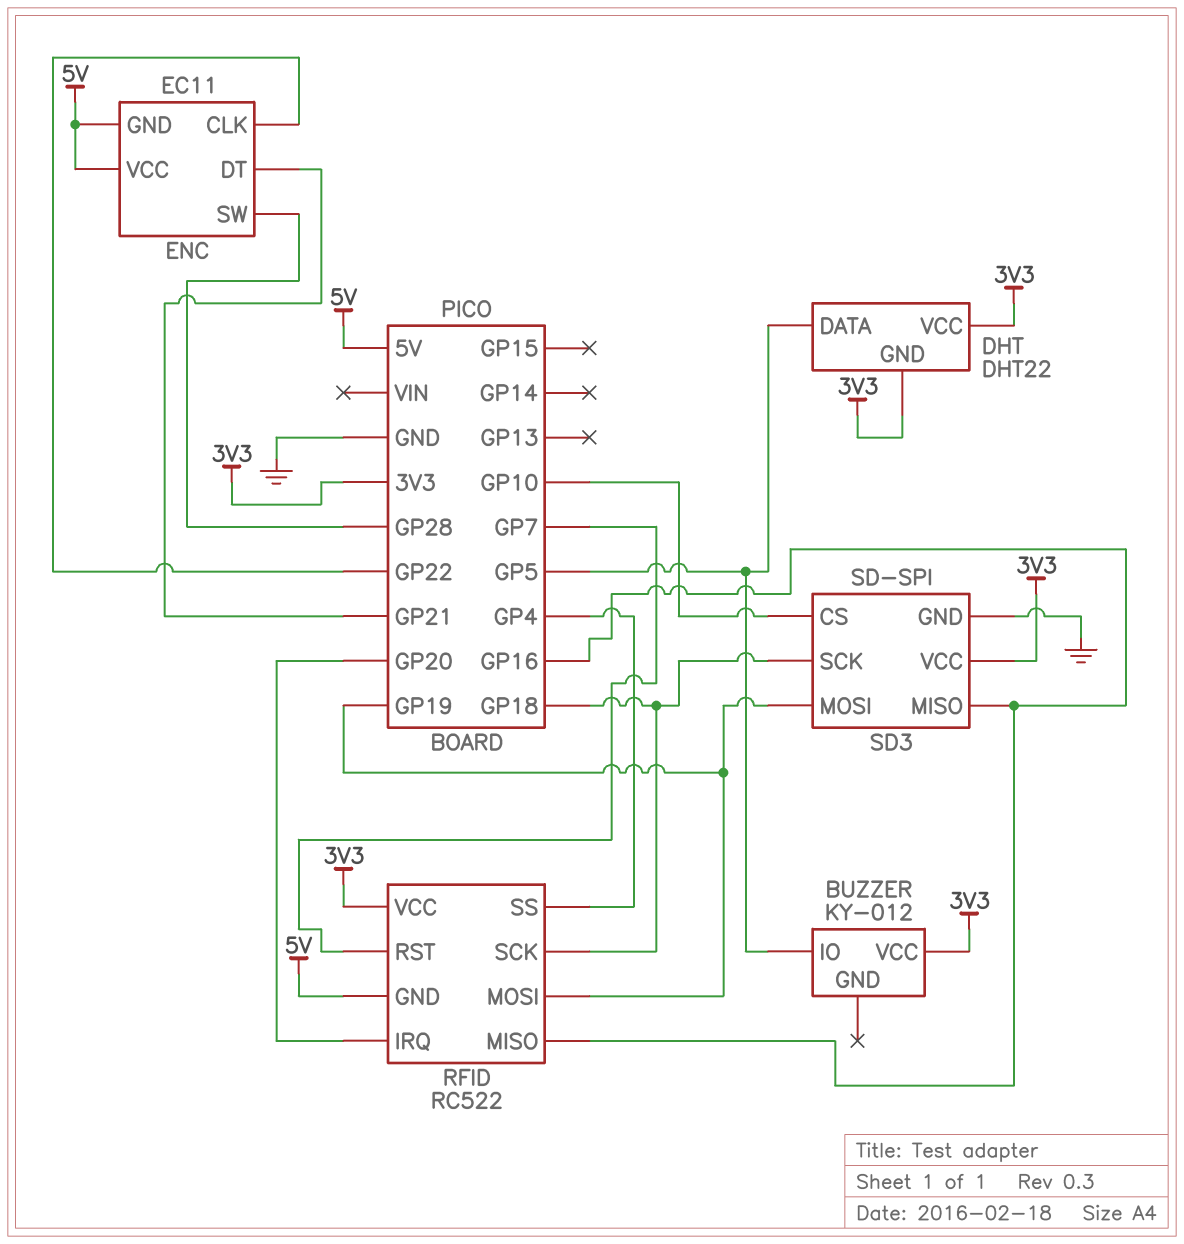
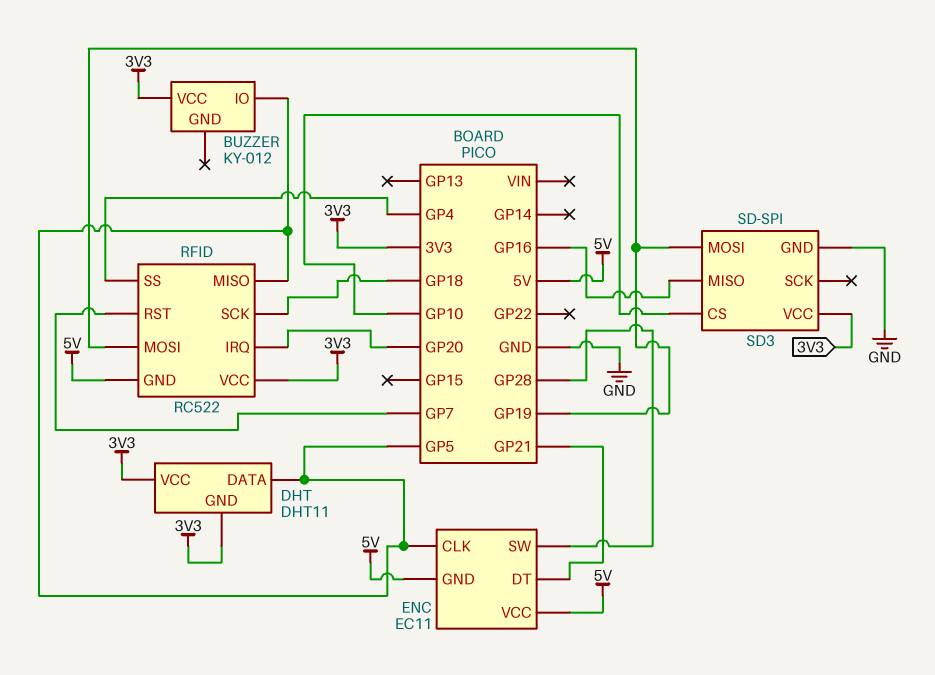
DHT: DHT22 -> DHT11
ENC pin CLK: GP22 -> GP5
RFID pin MISO: GP16 -> GP5
SD3 pin SCK: GP18 -> none

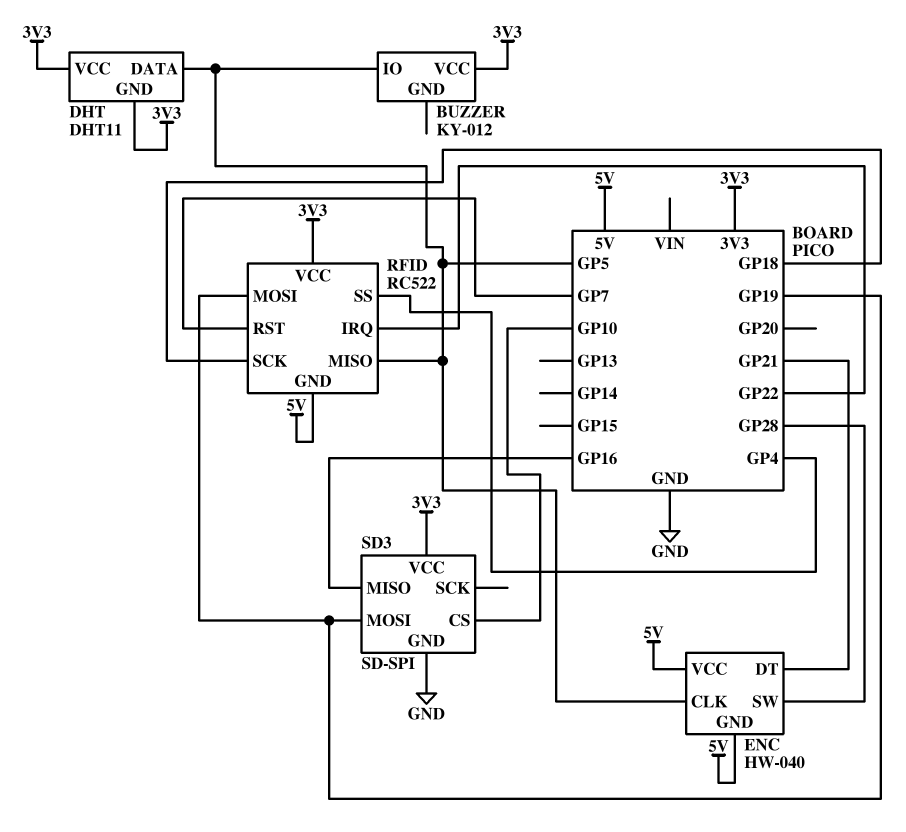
ENC: EC11 -> HW-040
RFID pin IRQ: GP20 -> GP22

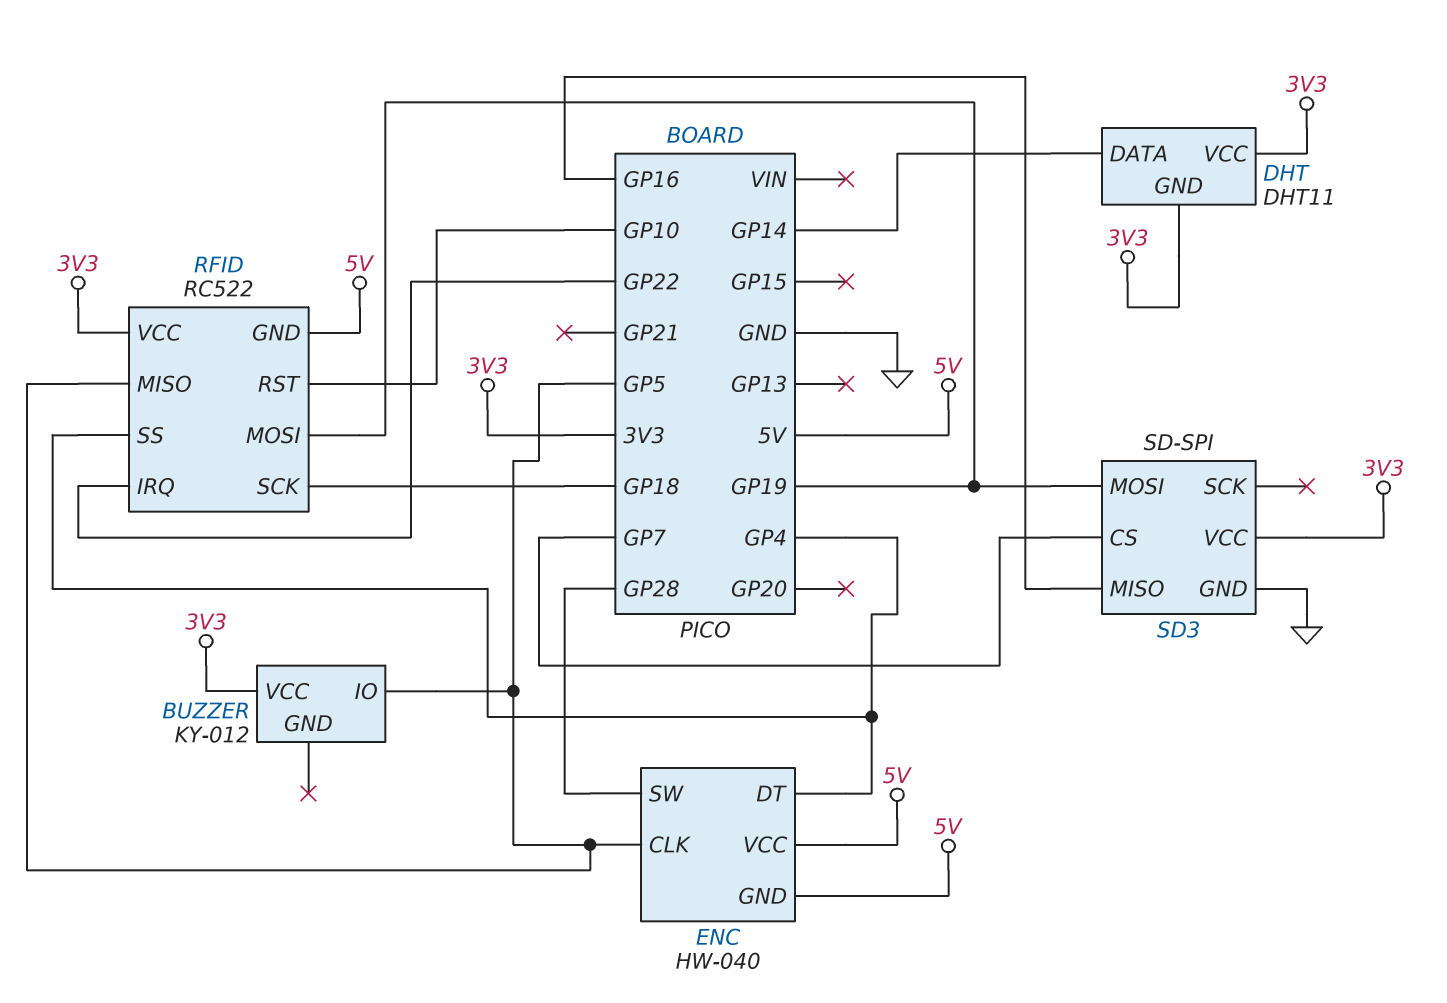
DHT pin DATA: GP5 -> GP14
ENC pin DT: GP21 -> GP4
RFID pin RST: GP7 -> GP10
SD3 pin CS: GP10 -> GP7

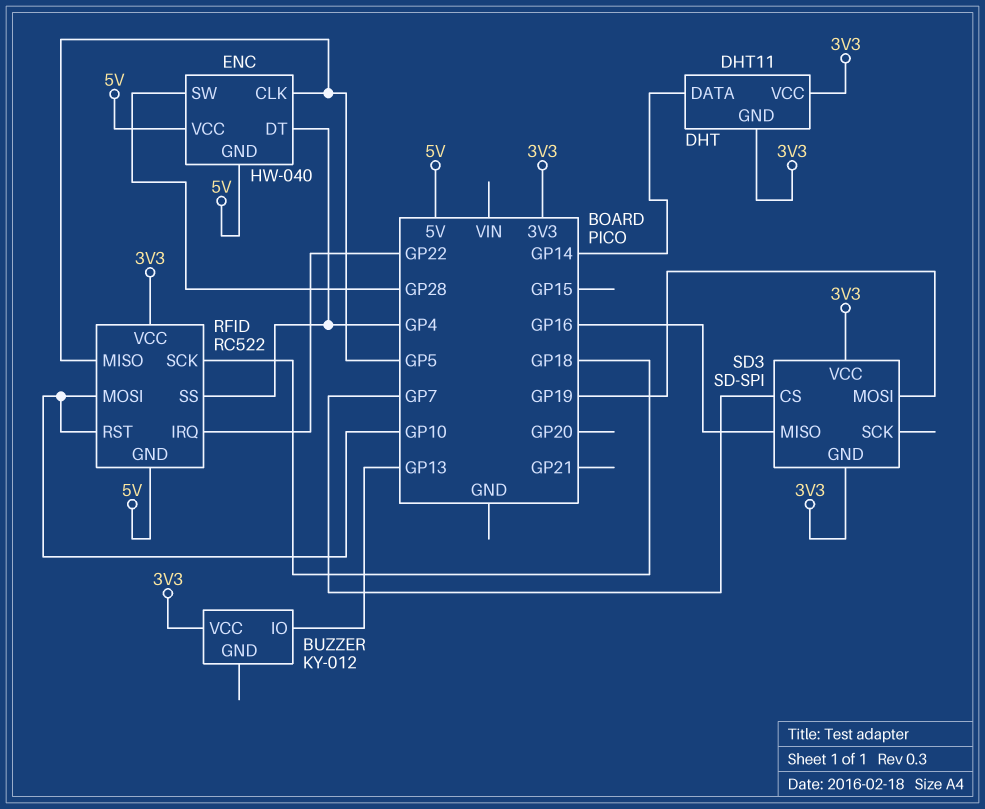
BUZZER pin IO: GP5 -> GP13
RFID pin MOSI: GP19 -> GP10
SD3 pin GND: GND -> 3V3

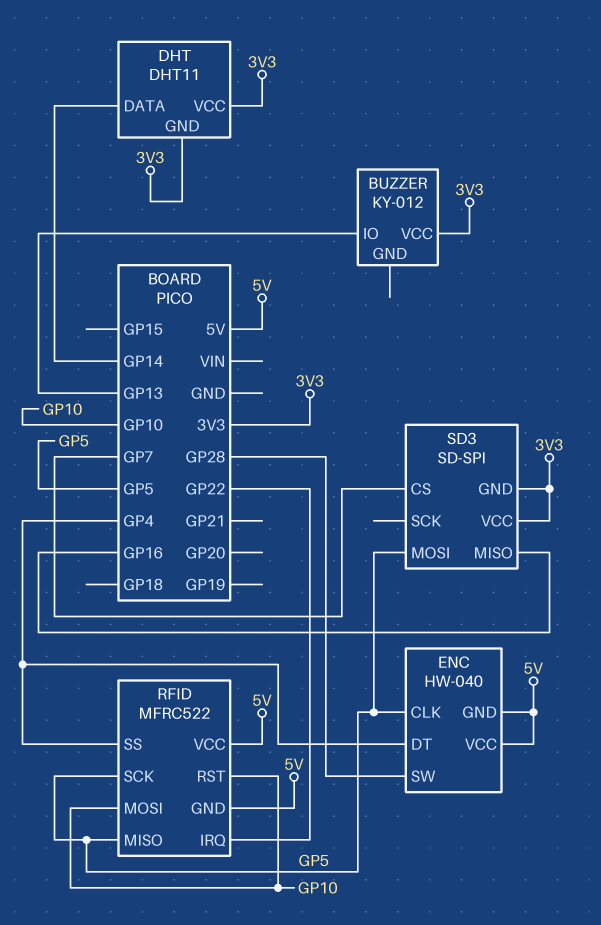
RFID: RC522 -> MFRC522
RFID pin SCK: GP18 -> GP5
RFID pin VCC: 3V3 -> 5V
SD3 pin MOSI: GP19 -> GP5

